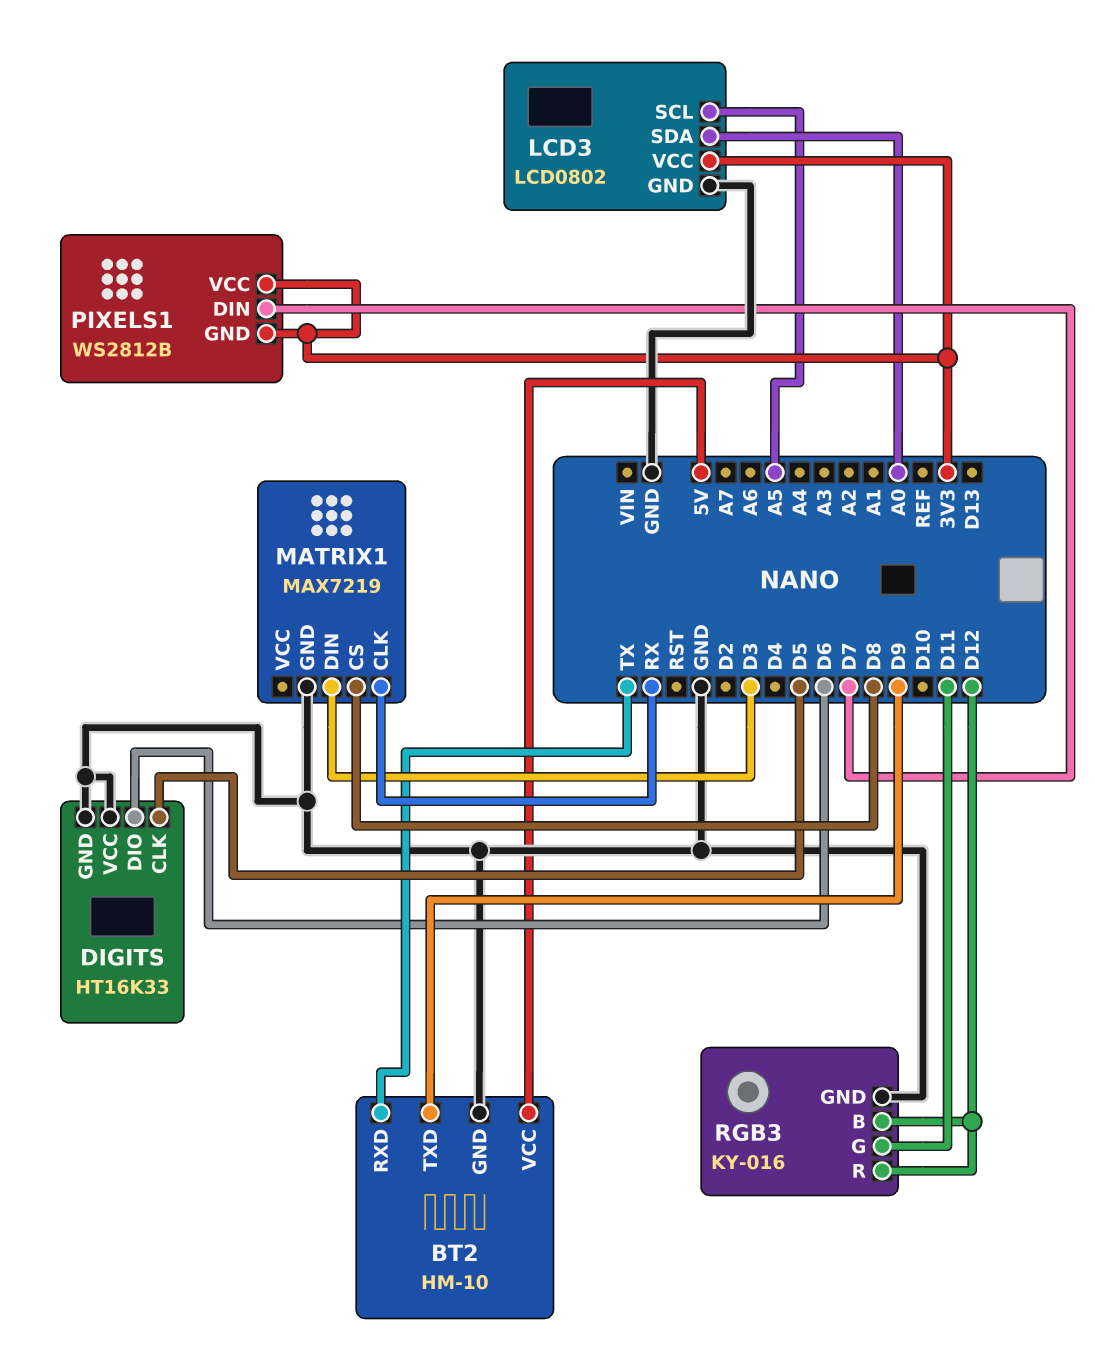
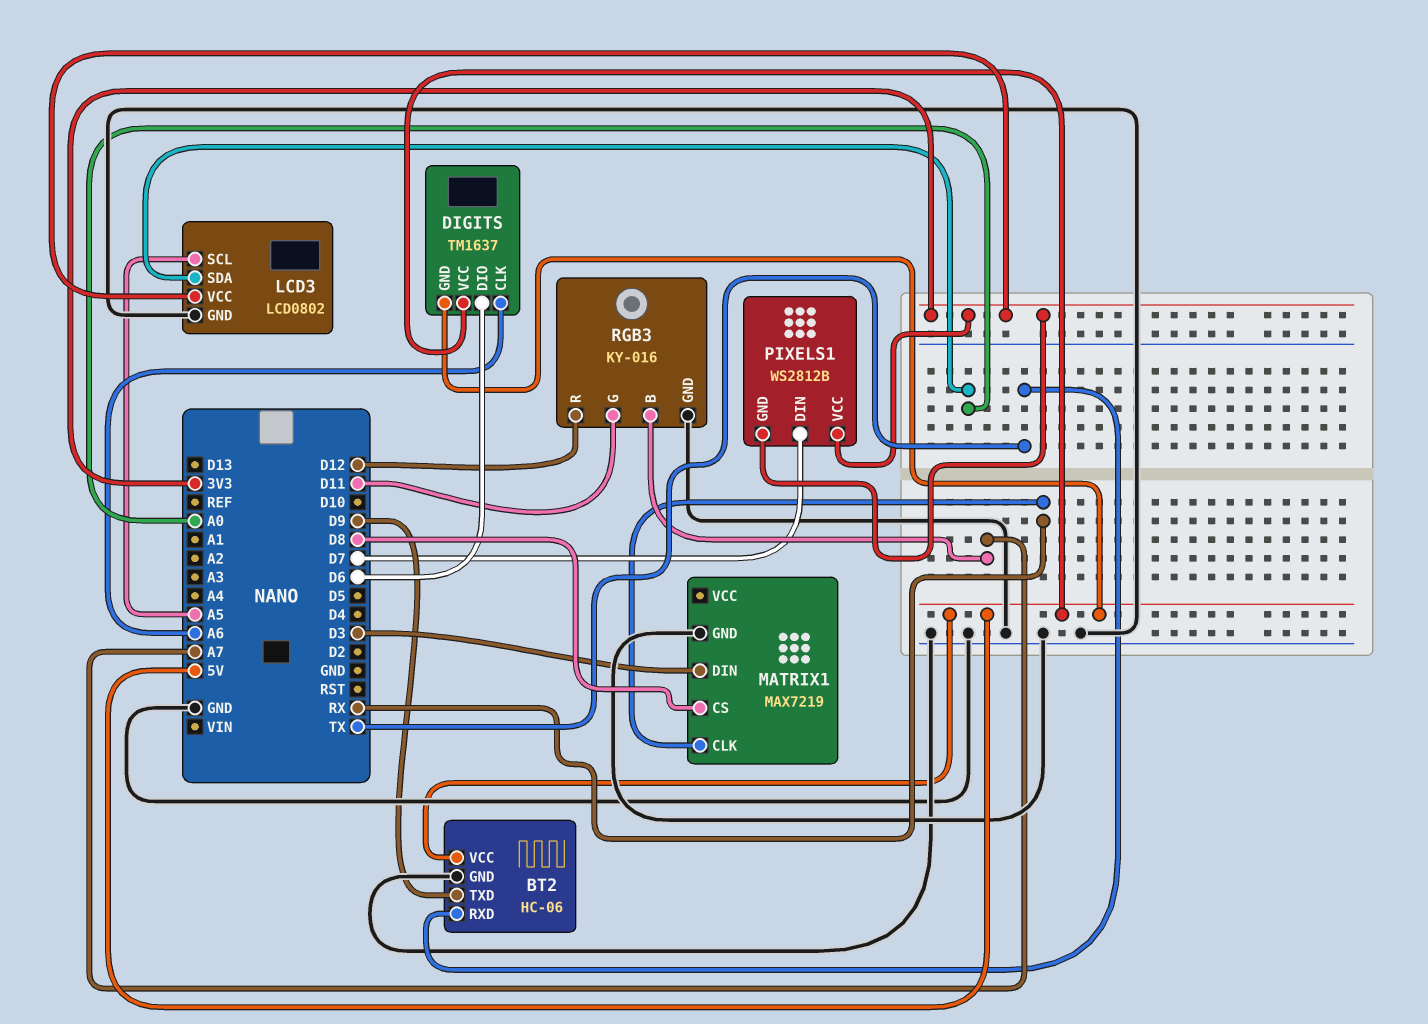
BT2: HM-10 -> HC-06
DIGITS: HT16K33 -> TM1637
DIGITS pin CLK: D5 -> A6
DIGITS pin GND: GND -> 5V
DIGITS pin VCC: GND -> 5V
RGB3 pin B: D12 -> A7

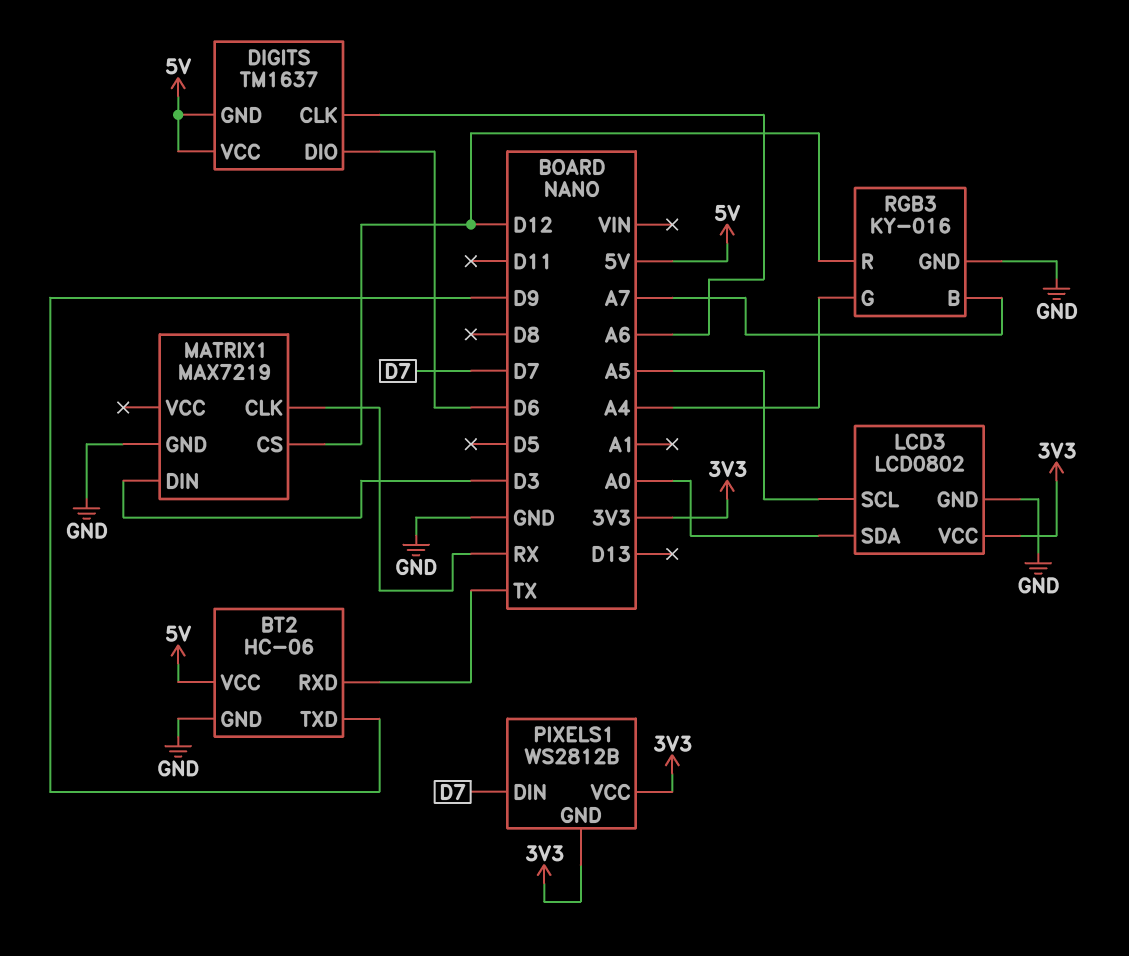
MATRIX1 pin CS: D8 -> D12
RGB3 pin G: D11 -> A4

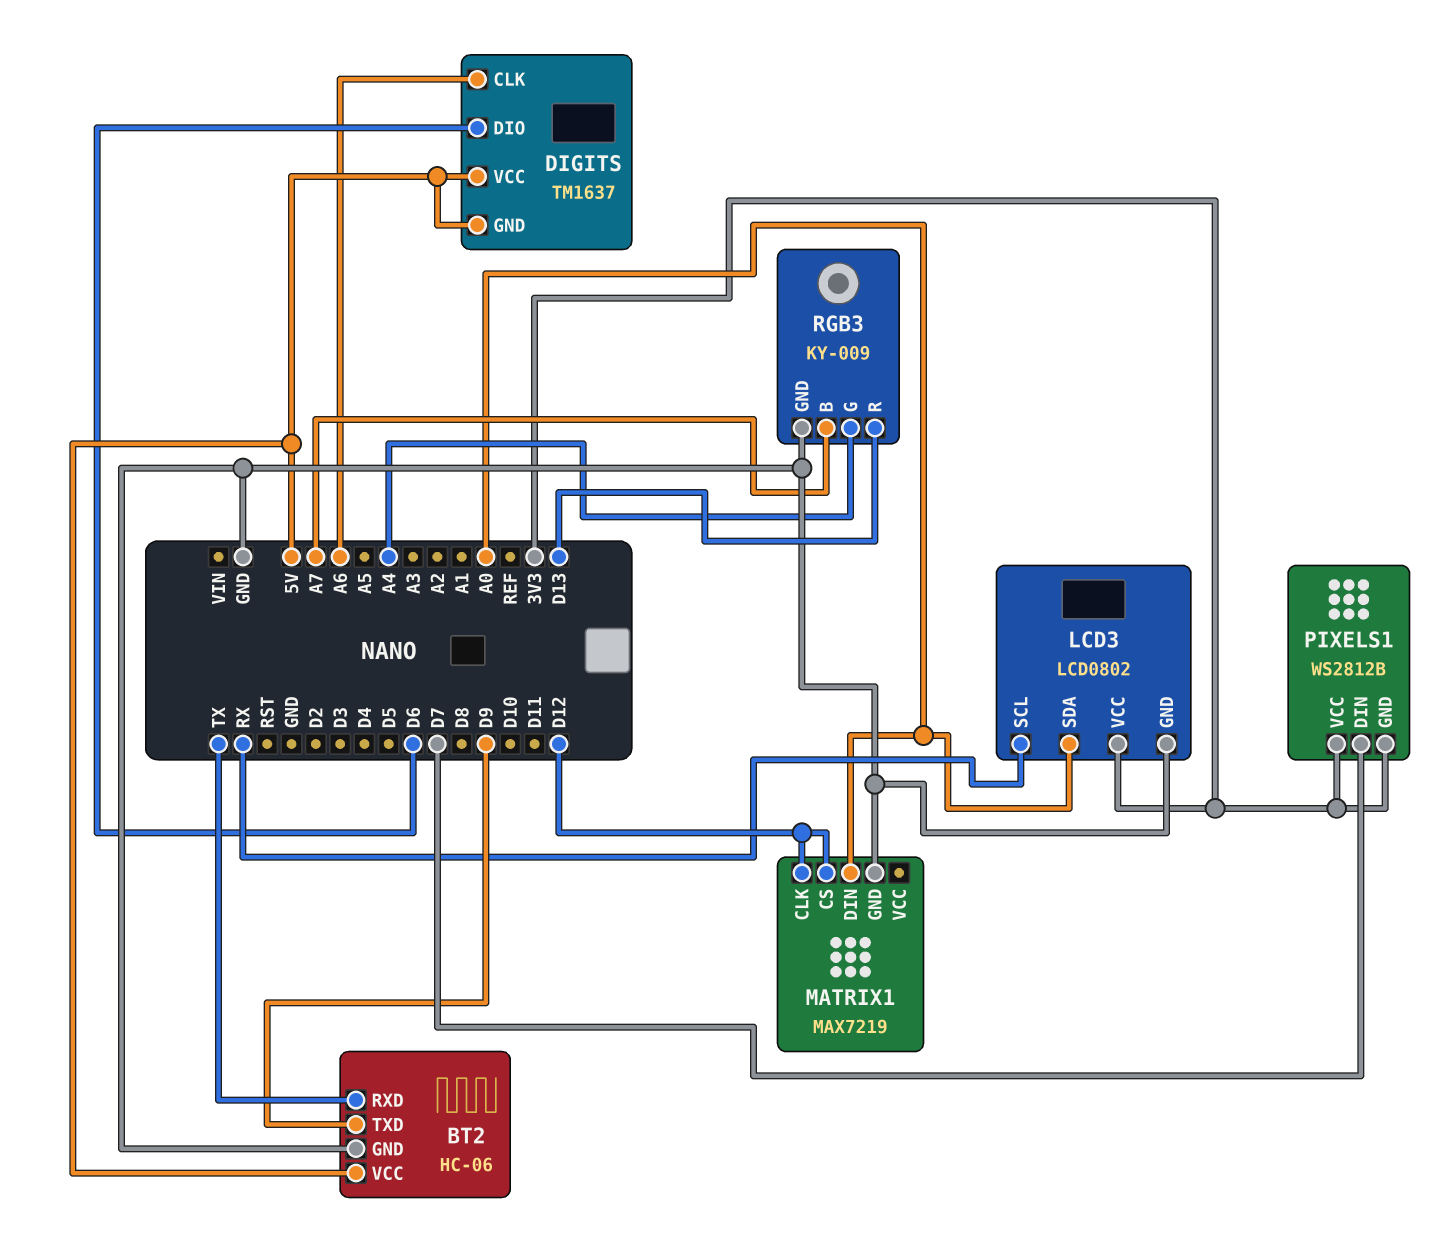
LCD3 pin SCL: A5 -> RX
MATRIX1 pin CLK: RX -> D12
MATRIX1 pin DIN: D3 -> A0
RGB3: KY-016 -> KY-009
RGB3 pin R: D12 -> D13

